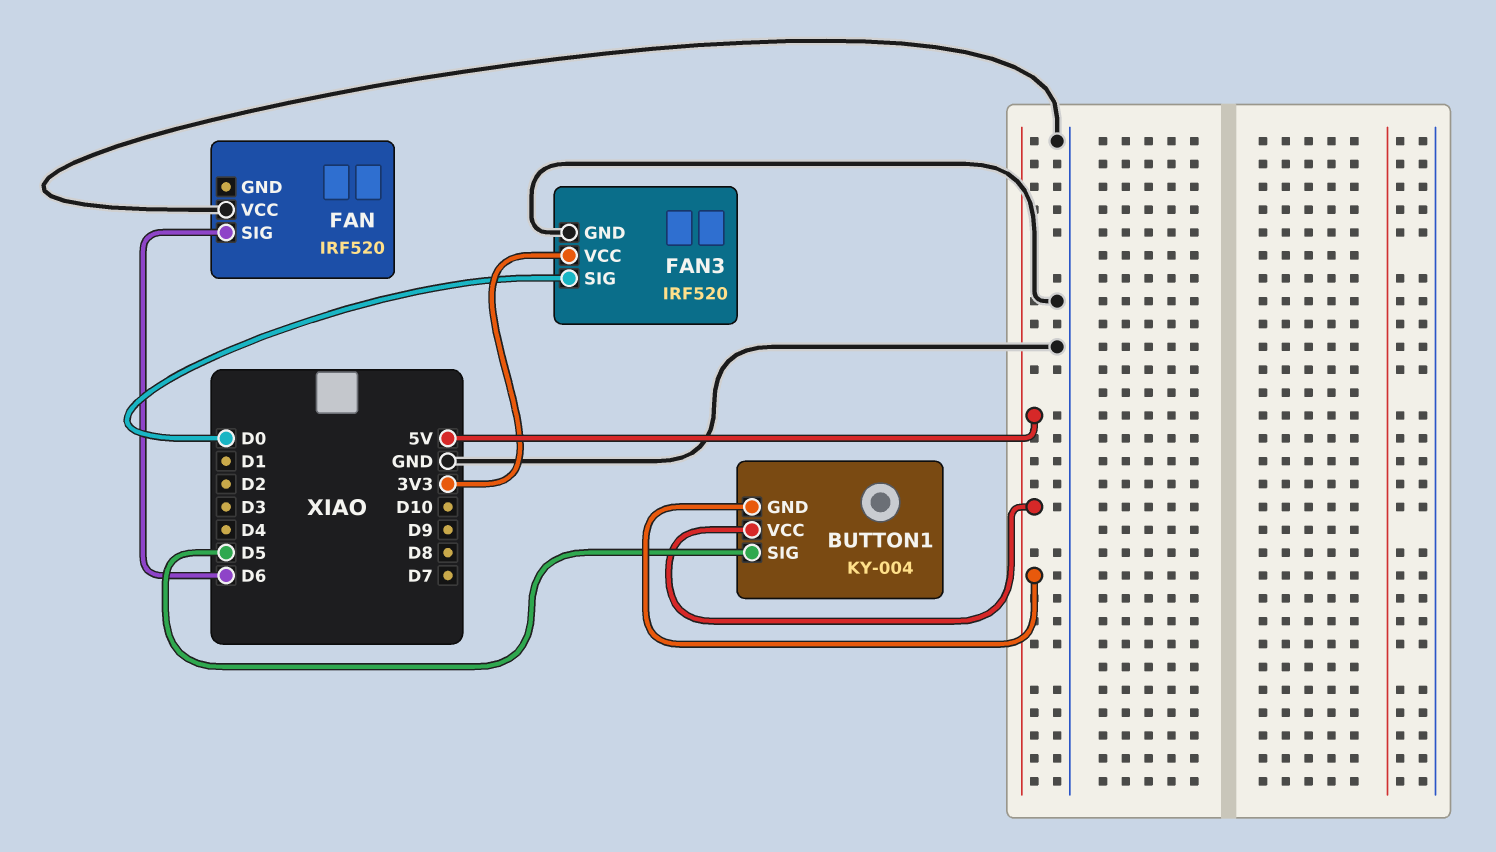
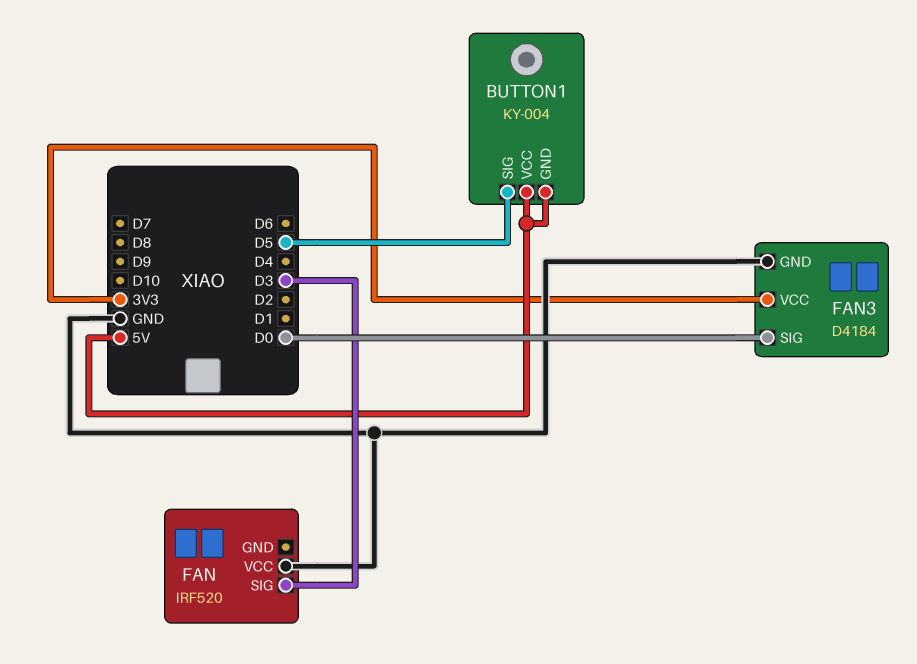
FAN pin SIG: D6 -> D3
FAN3: IRF520 -> D4184

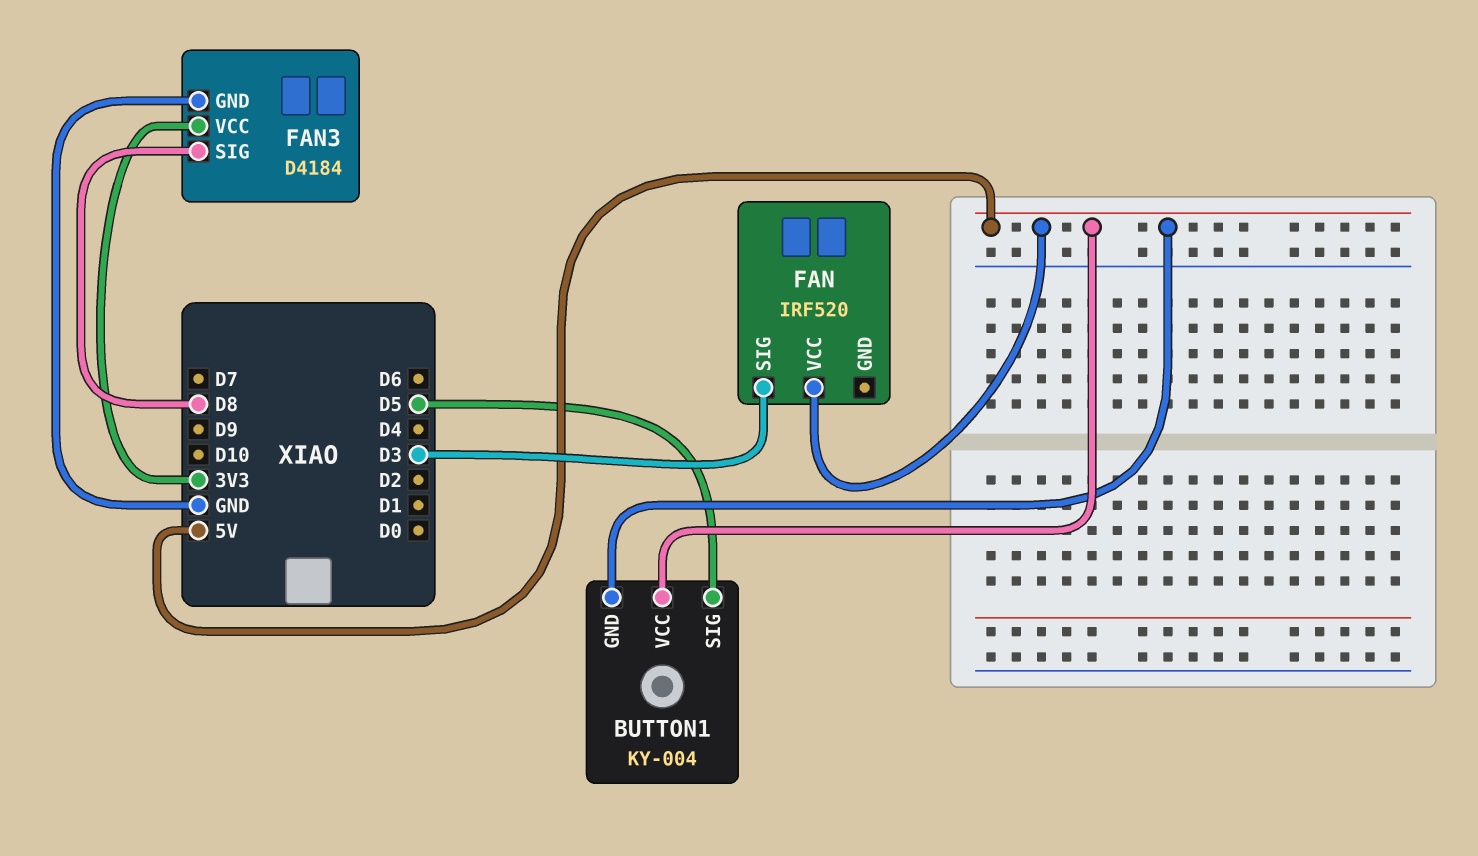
FAN pin VCC: GND -> 5V
FAN3 pin SIG: D0 -> D8

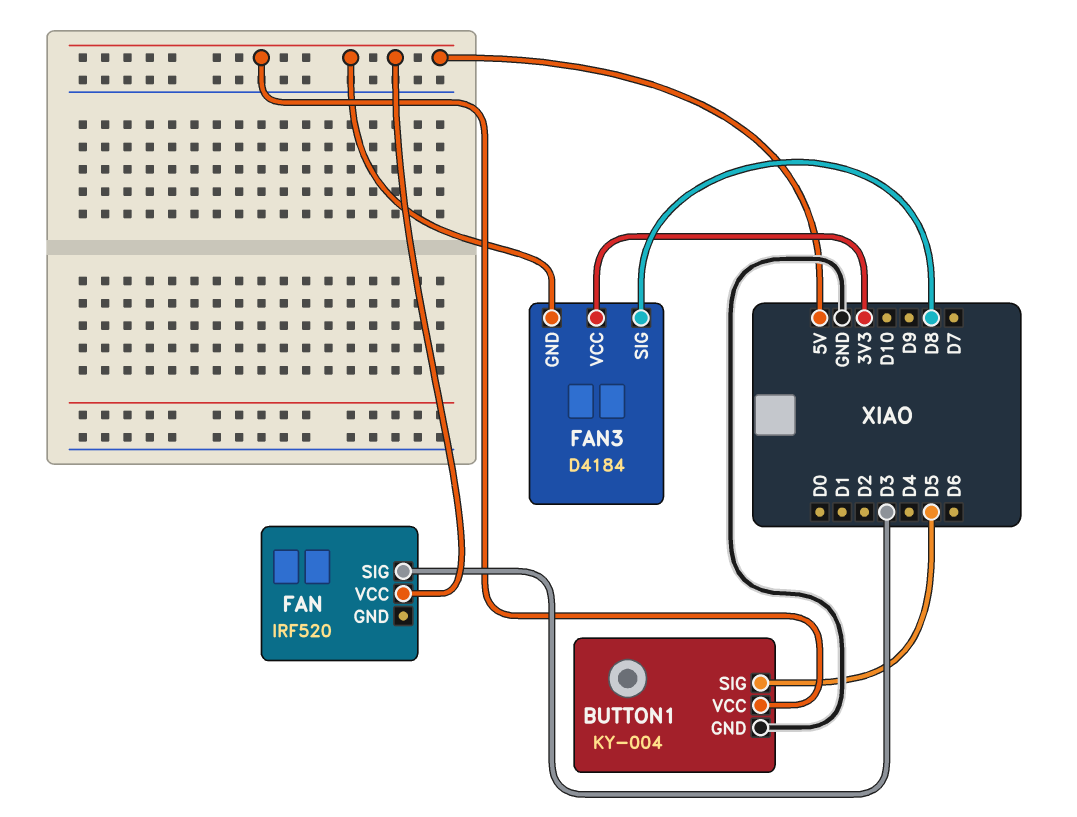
BUTTON1 pin GND: 5V -> GND
FAN3 pin GND: GND -> 5V

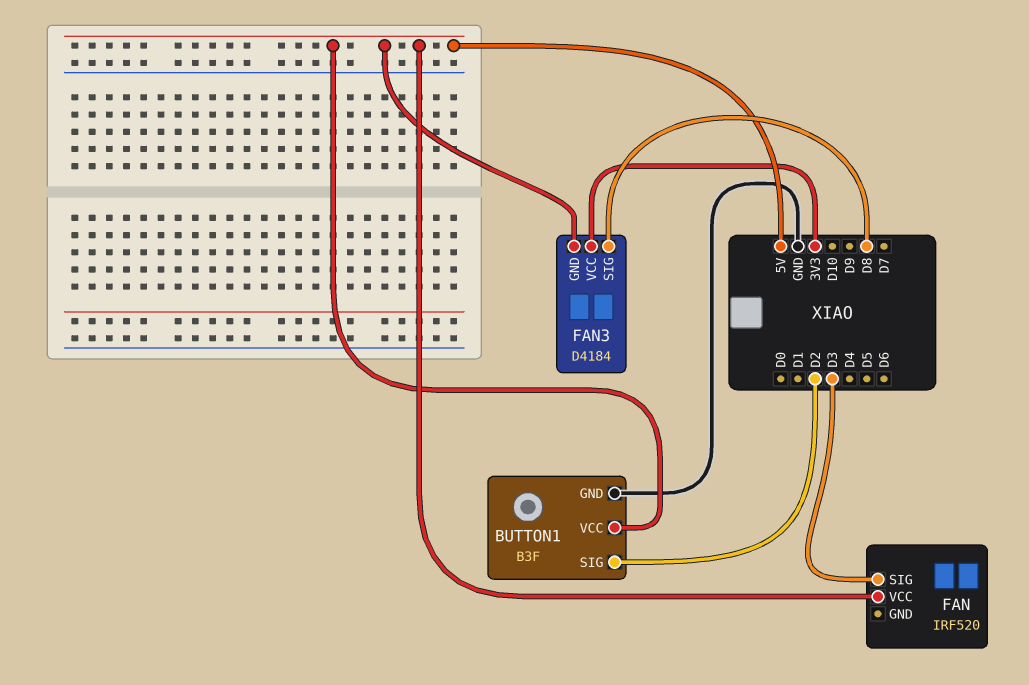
BUTTON1: KY-004 -> B3F
BUTTON1 pin SIG: D5 -> D2

